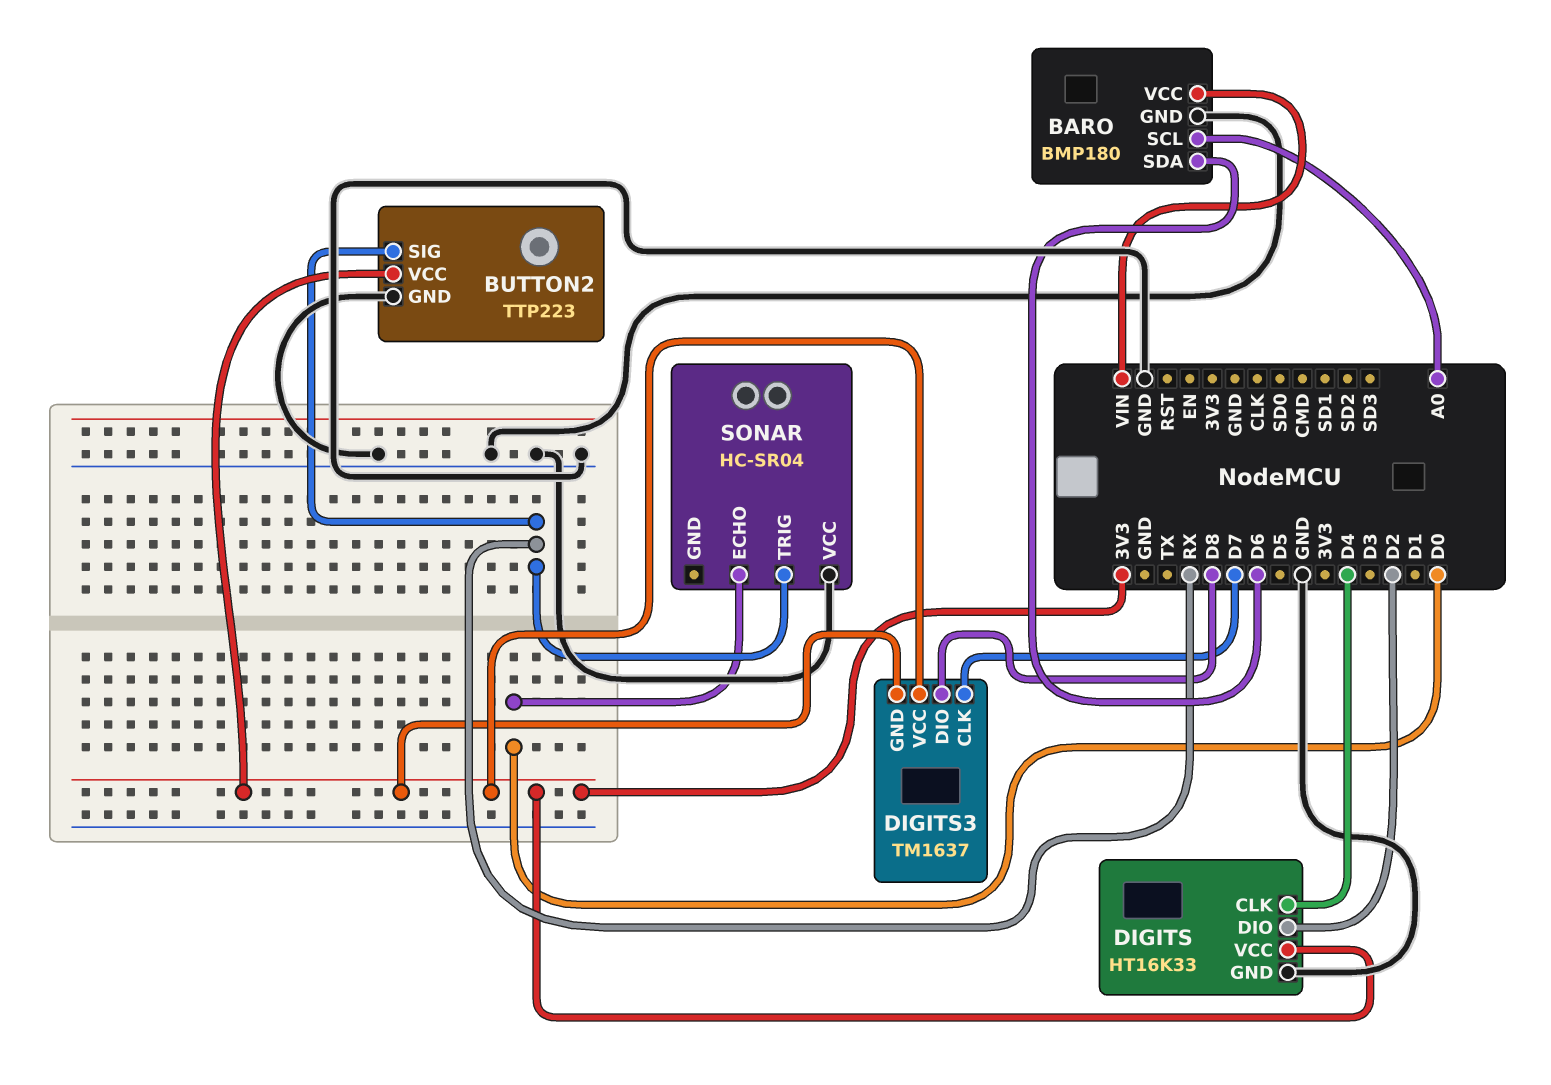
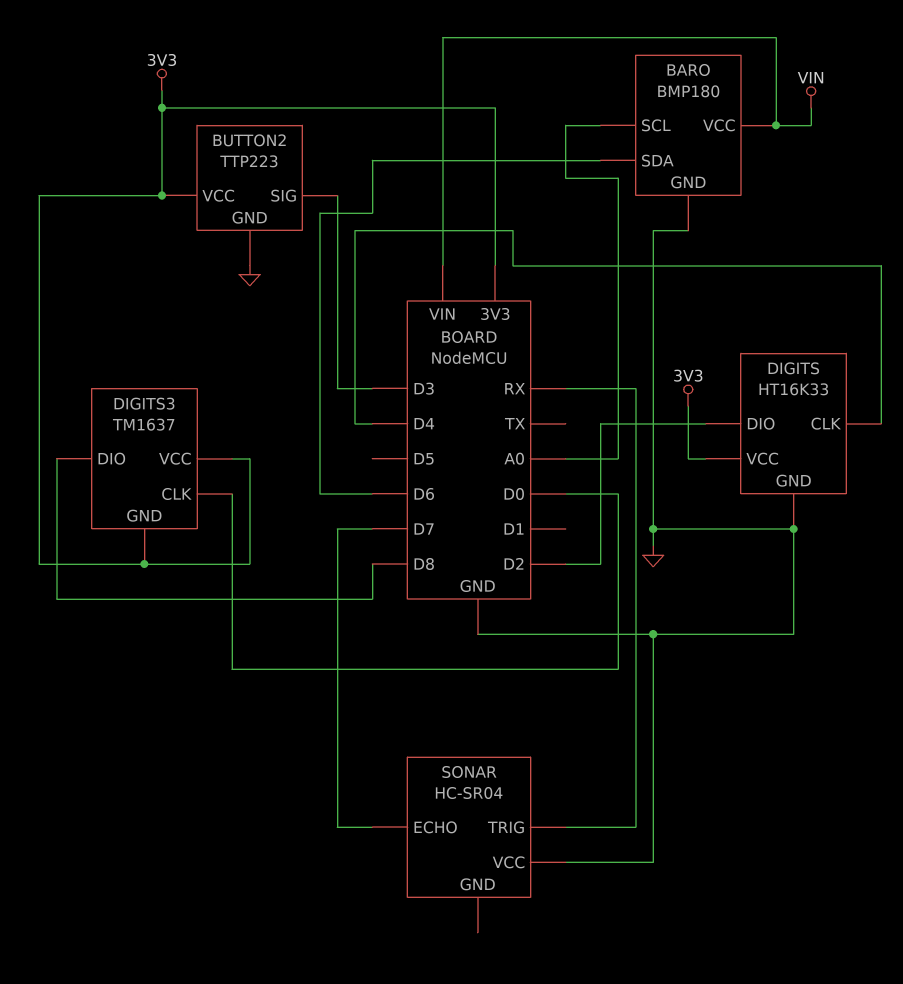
BUTTON2 pin SIG: RX -> D3
DIGITS3 pin CLK: D7 -> D0
SONAR pin ECHO: D0 -> D7

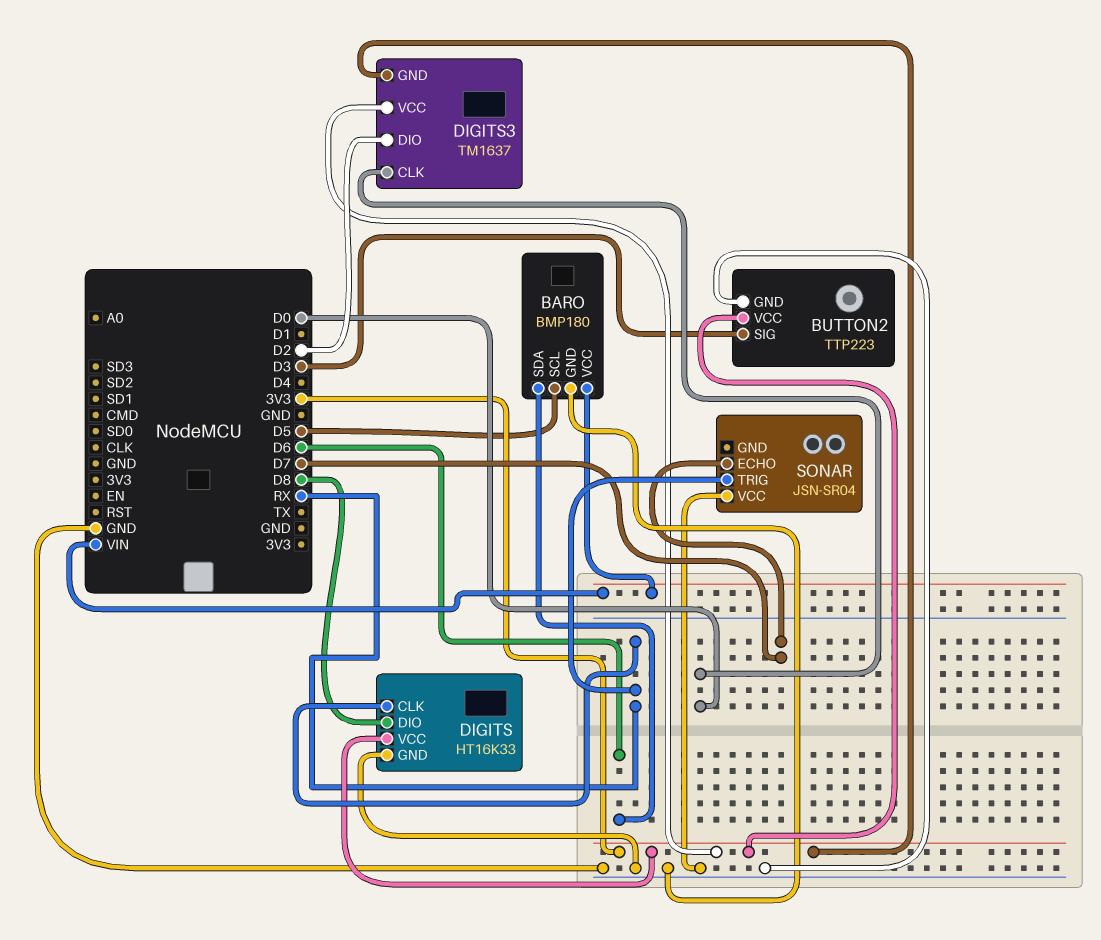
BARO pin SCL: A0 -> D5
DIGITS pin CLK: D4 -> RX
DIGITS pin DIO: D2 -> D8
DIGITS3 pin DIO: D8 -> D2
SONAR: HC-SR04 -> JSN-SR04

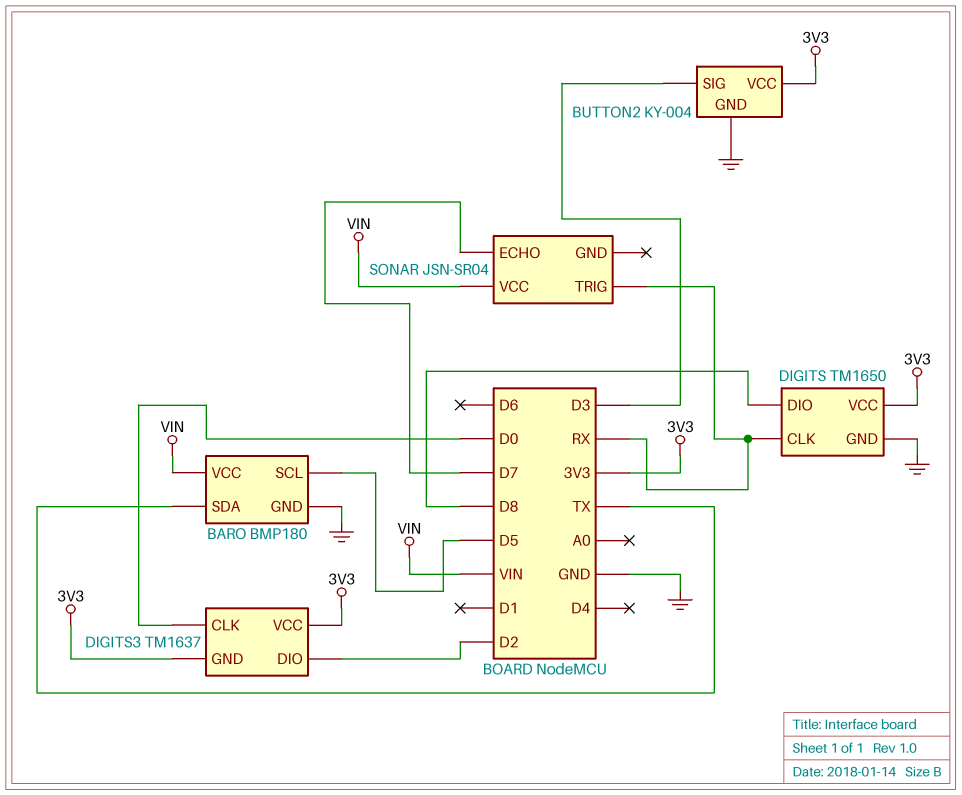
BARO pin SDA: D6 -> TX
BUTTON2: TTP223 -> KY-004
DIGITS: HT16K33 -> TM1650
SONAR pin VCC: GND -> VIN

